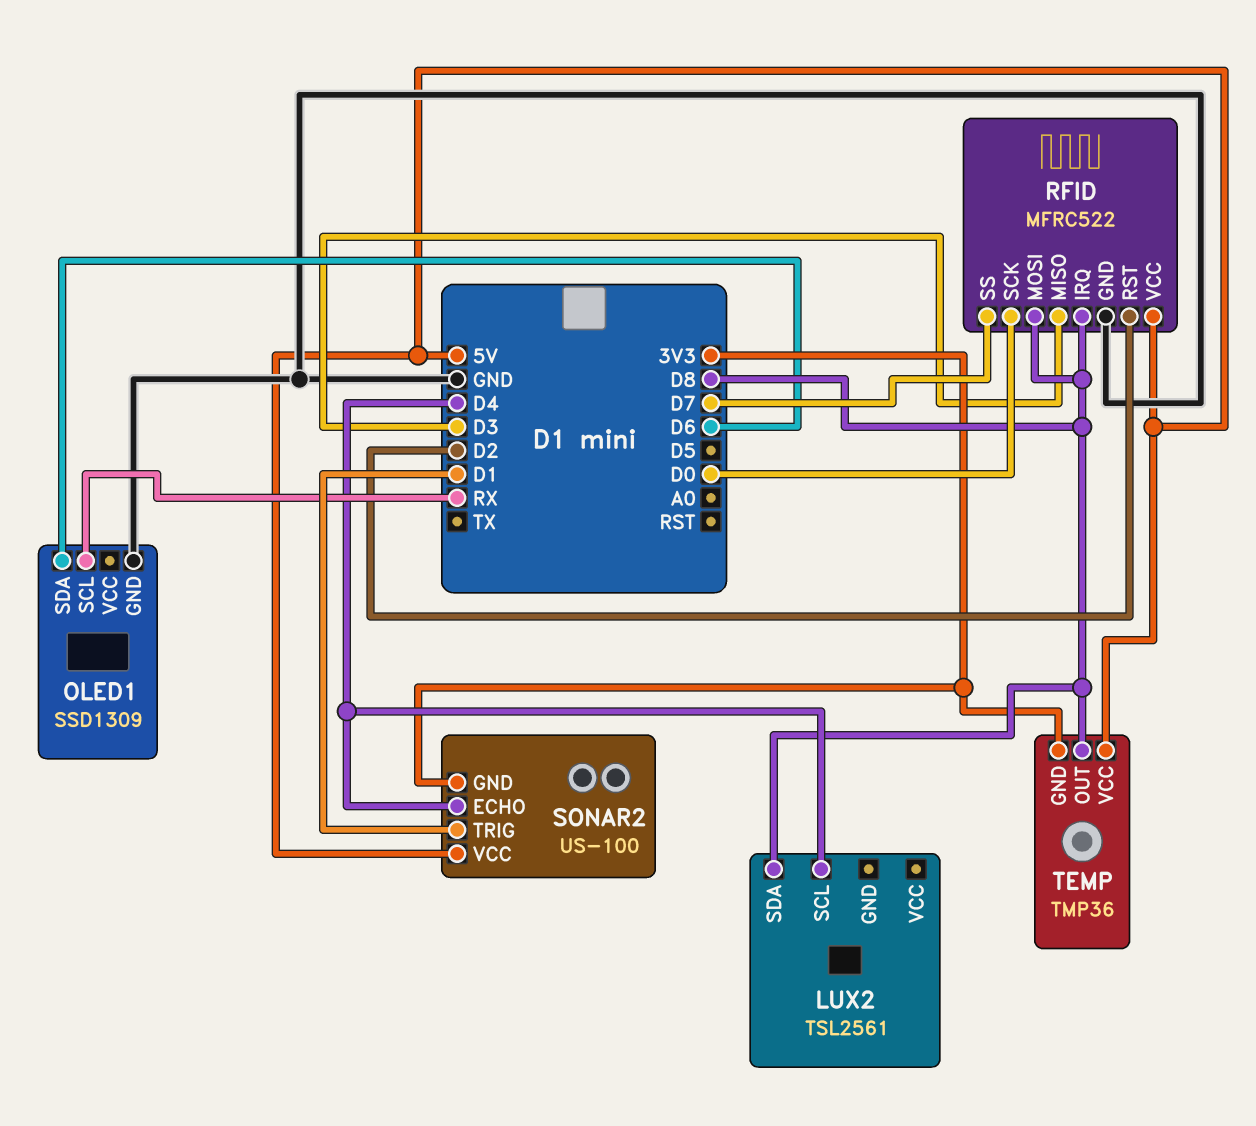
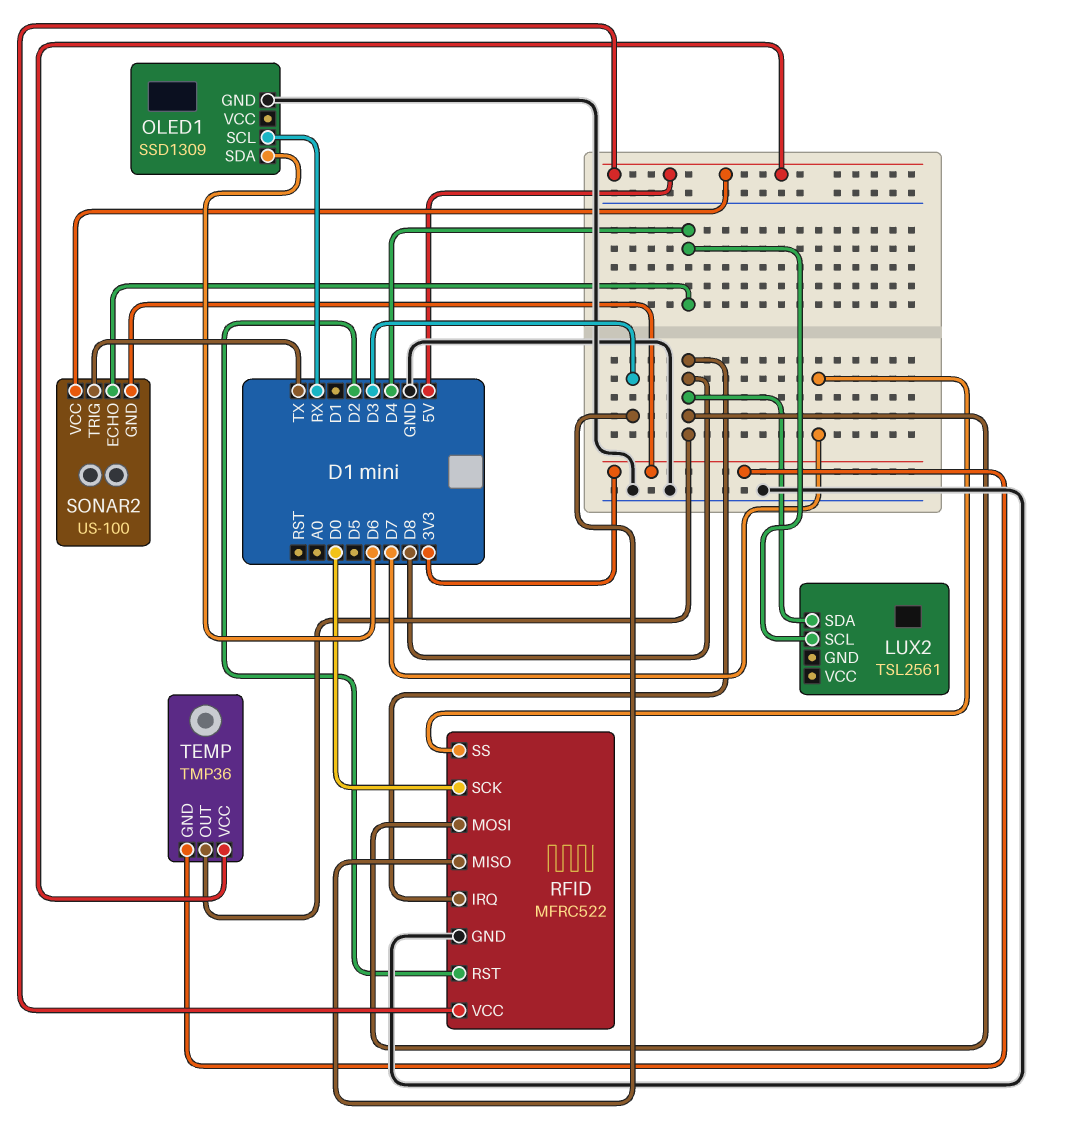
SONAR2 pin TRIG: D1 -> TX

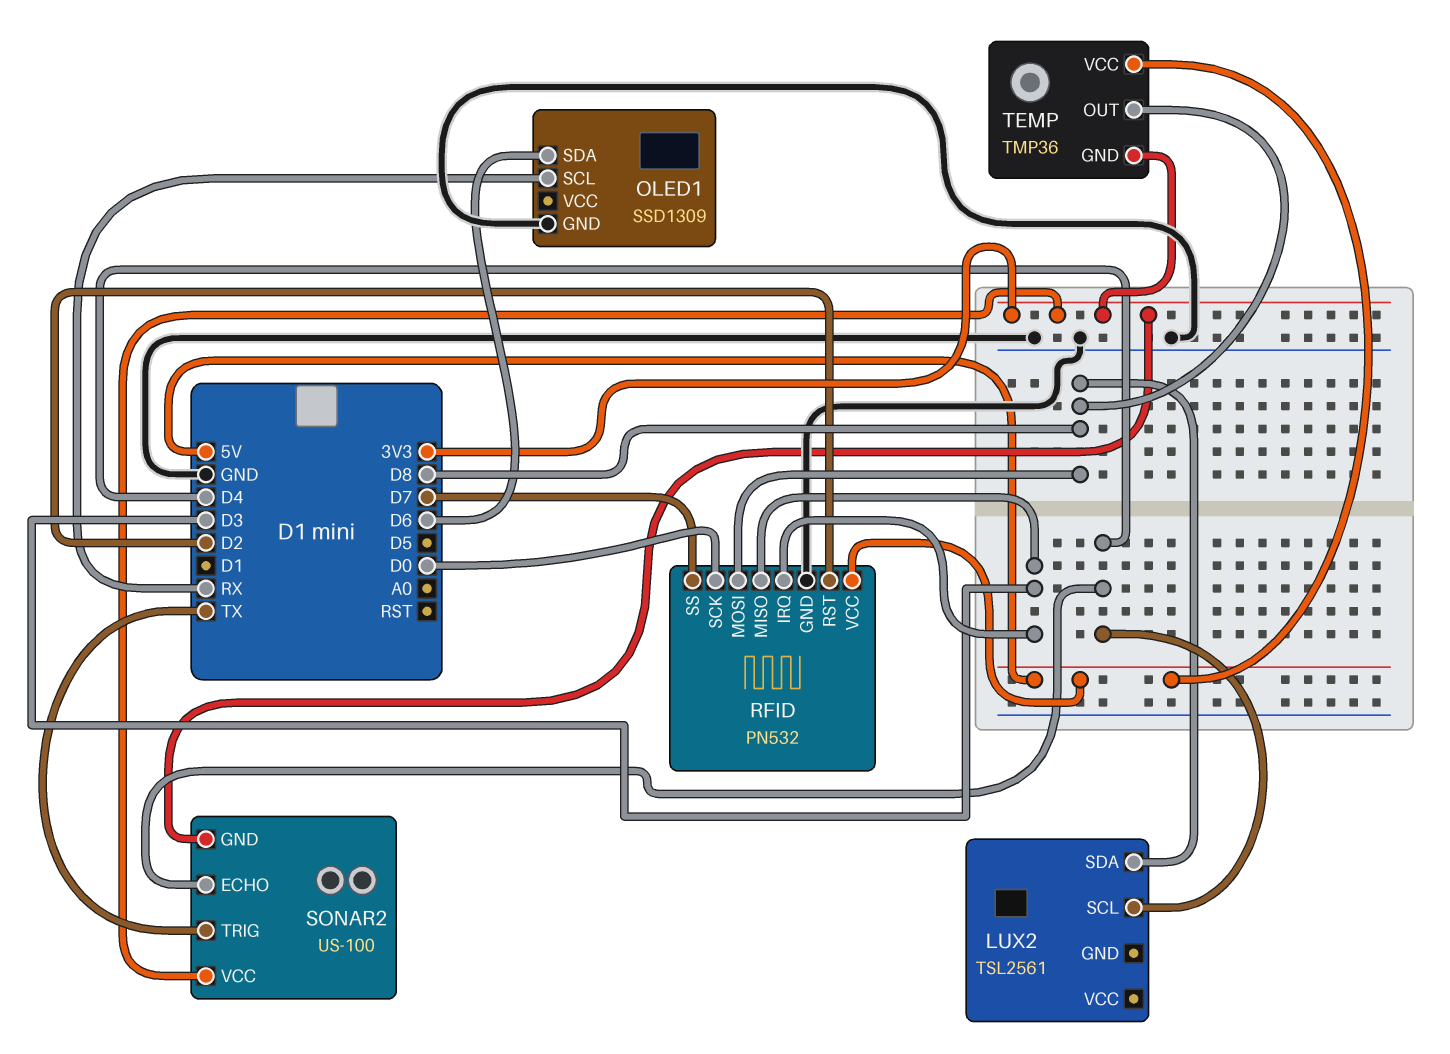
RFID: MFRC522 -> PN532
RFID pin IRQ: D8 -> D3
SONAR2 pin VCC: 5V -> 3V3

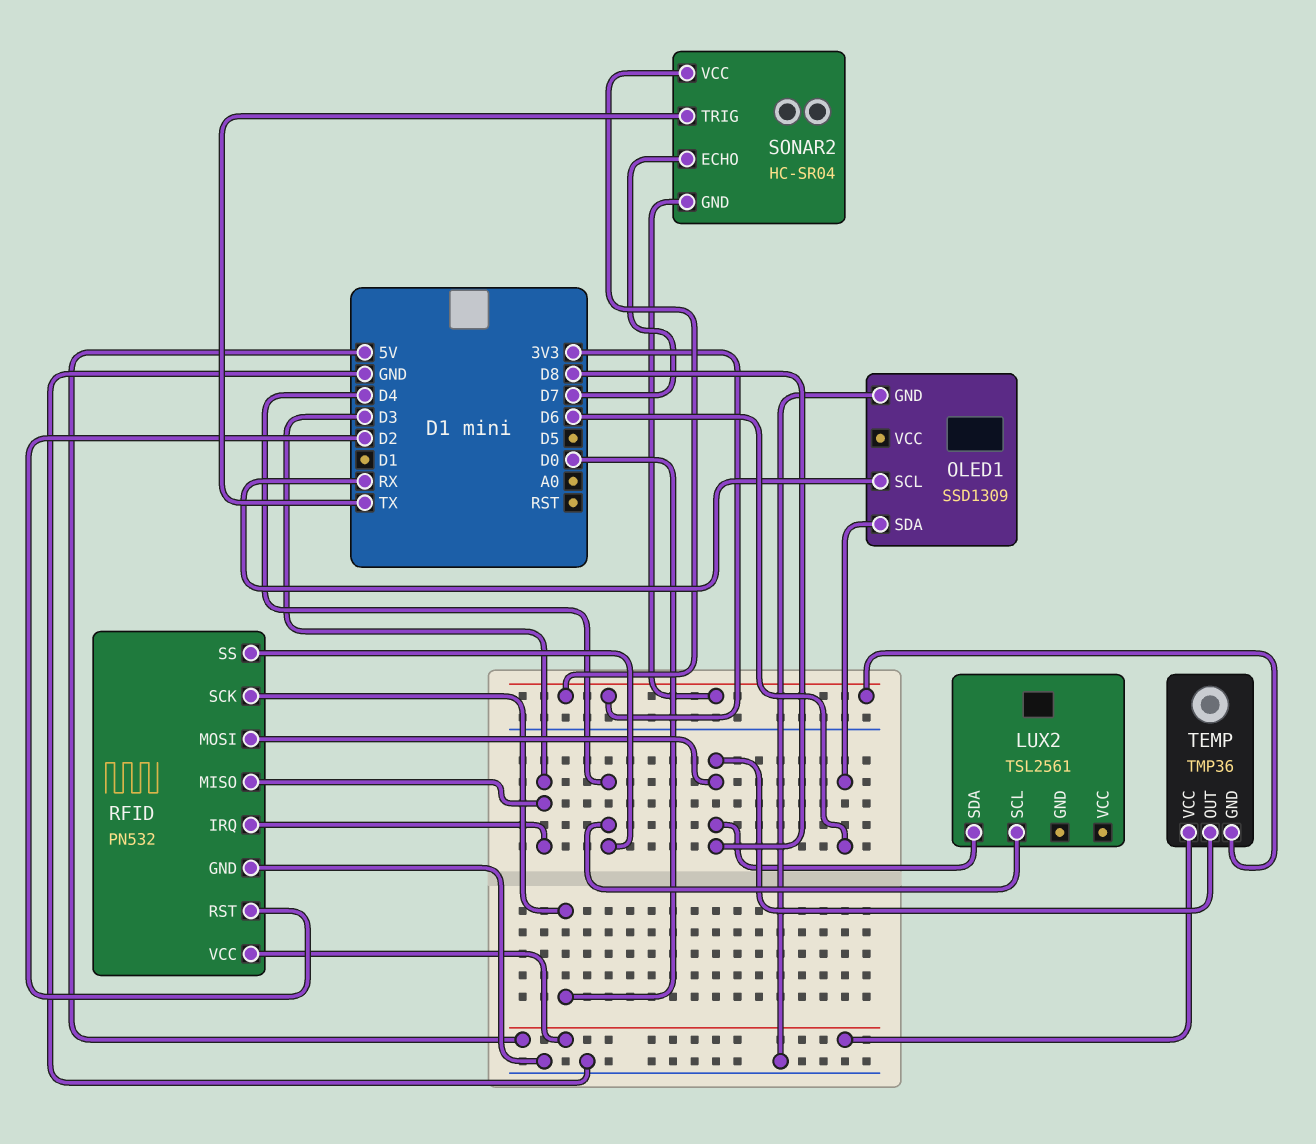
RFID pin SS: D7 -> D4
SONAR2: US-100 -> HC-SR04
SONAR2 pin ECHO: D4 -> D7

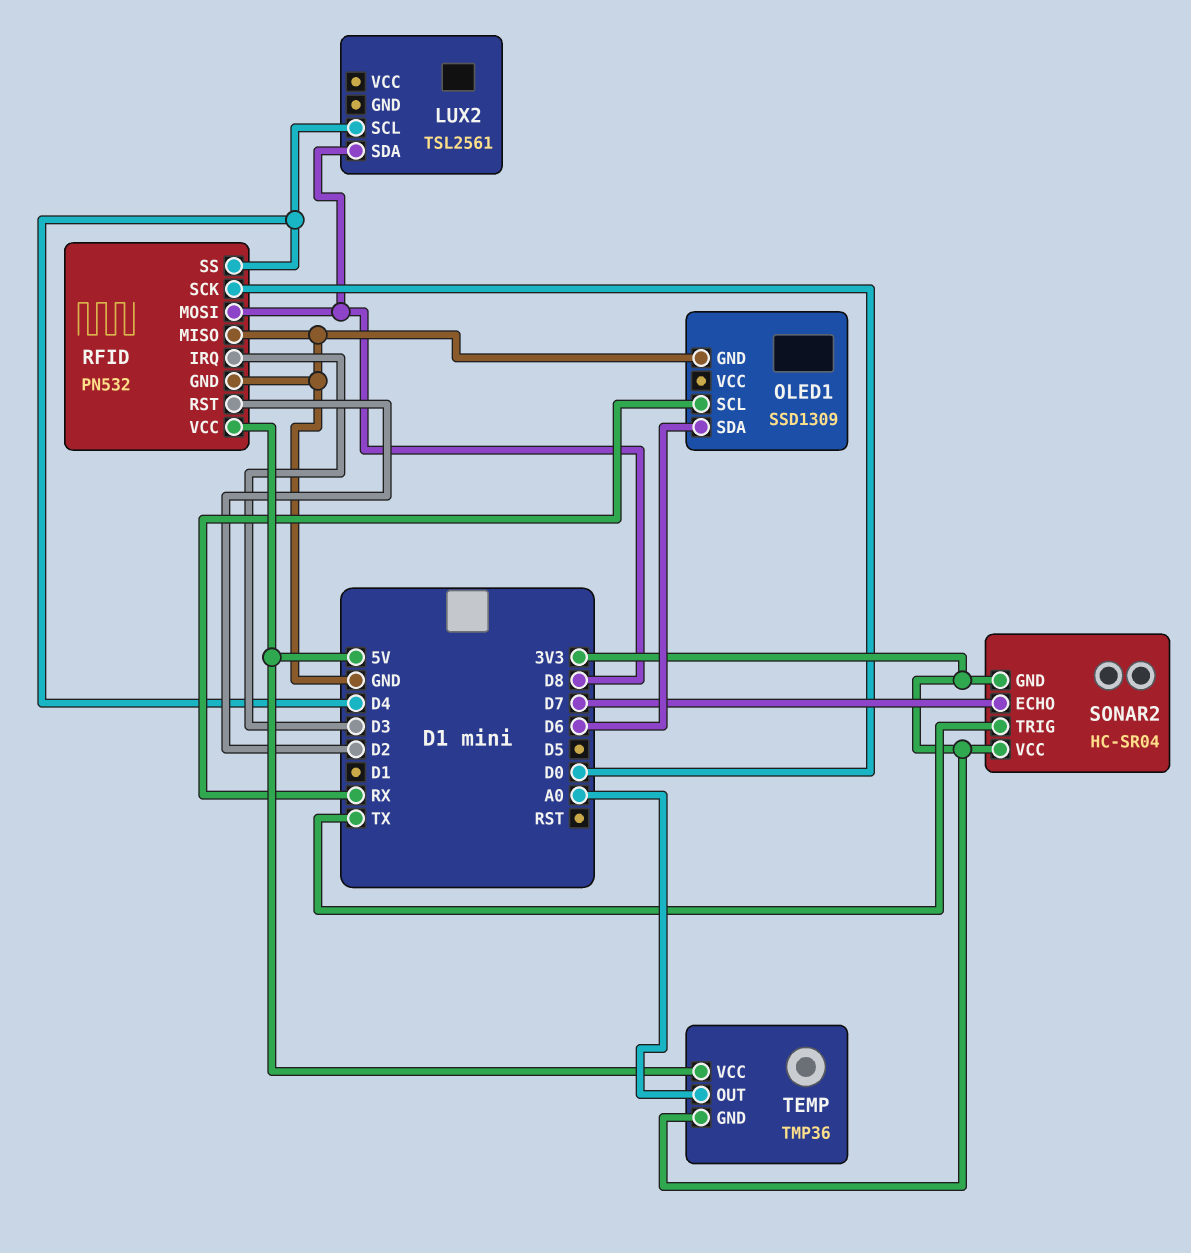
RFID pin MISO: D3 -> GND
TEMP pin OUT: D8 -> A0

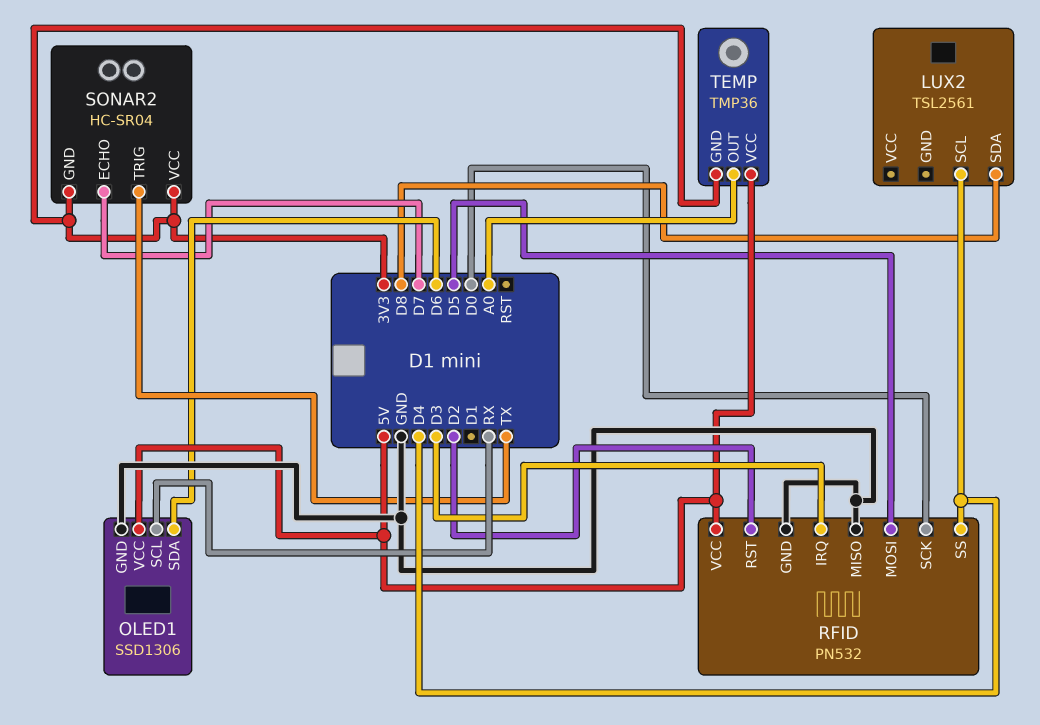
OLED1: SSD1309 -> SSD1306
OLED1 pin VCC: none -> 5V
RFID pin MOSI: D8 -> D5

